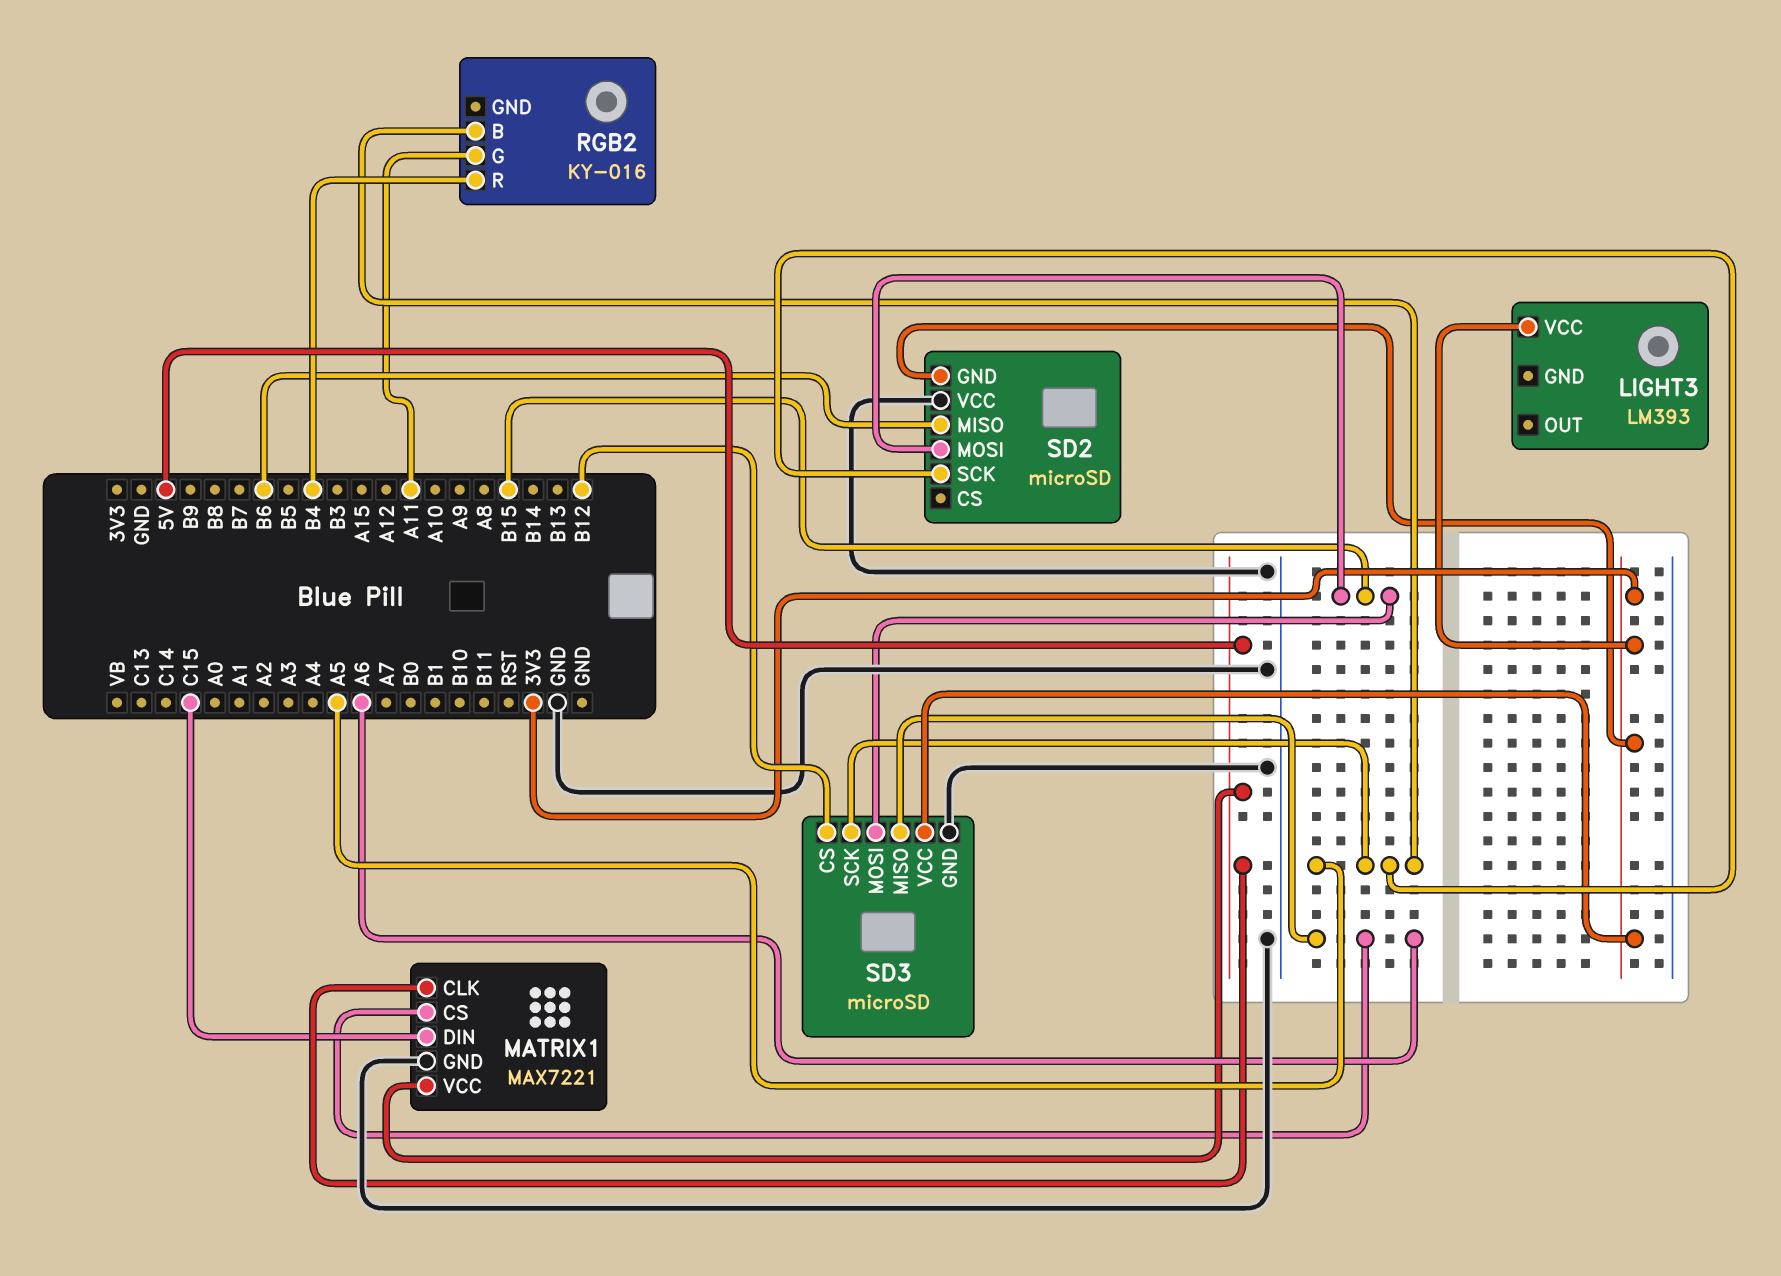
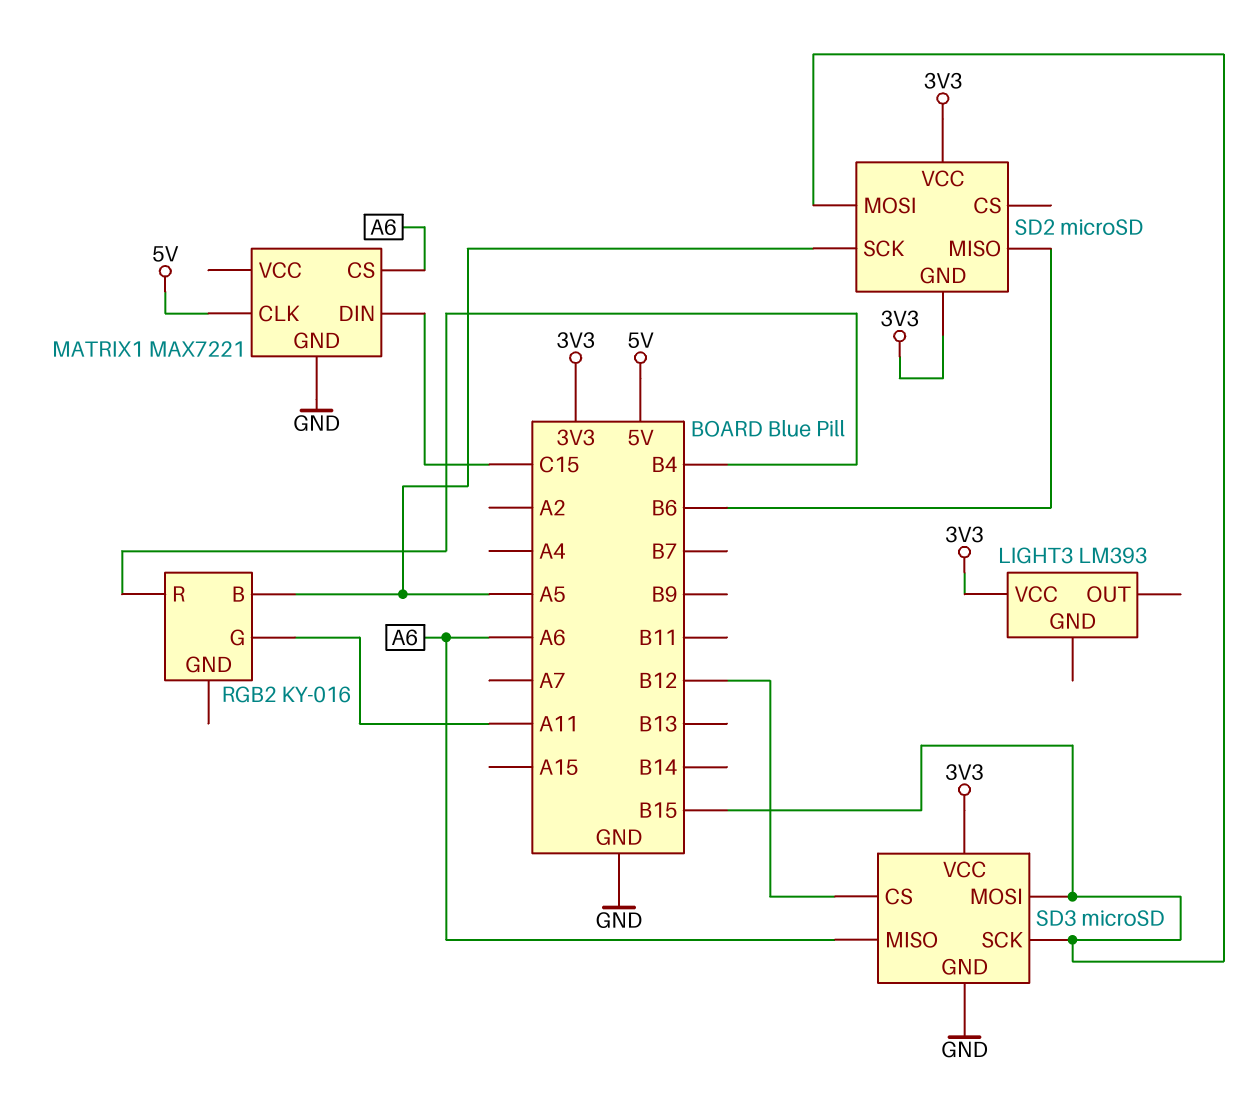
MATRIX1 pin VCC: 5V -> none
SD2 pin VCC: GND -> 3V3
SD3 pin SCK: A5 -> B15

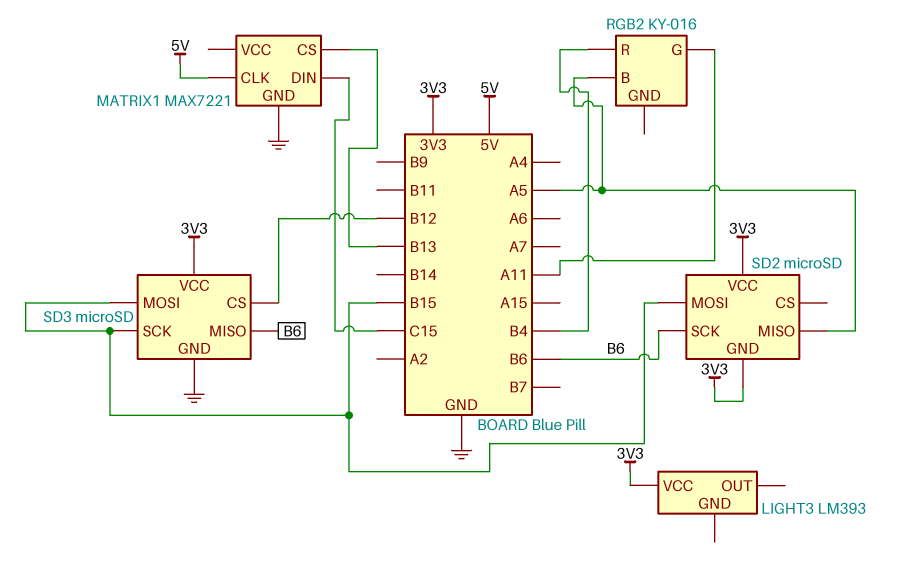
MATRIX1 pin CS: A6 -> B13
SD2 pin MISO: B6 -> A5
SD2 pin SCK: A5 -> B6
SD3 pin MISO: A6 -> B6

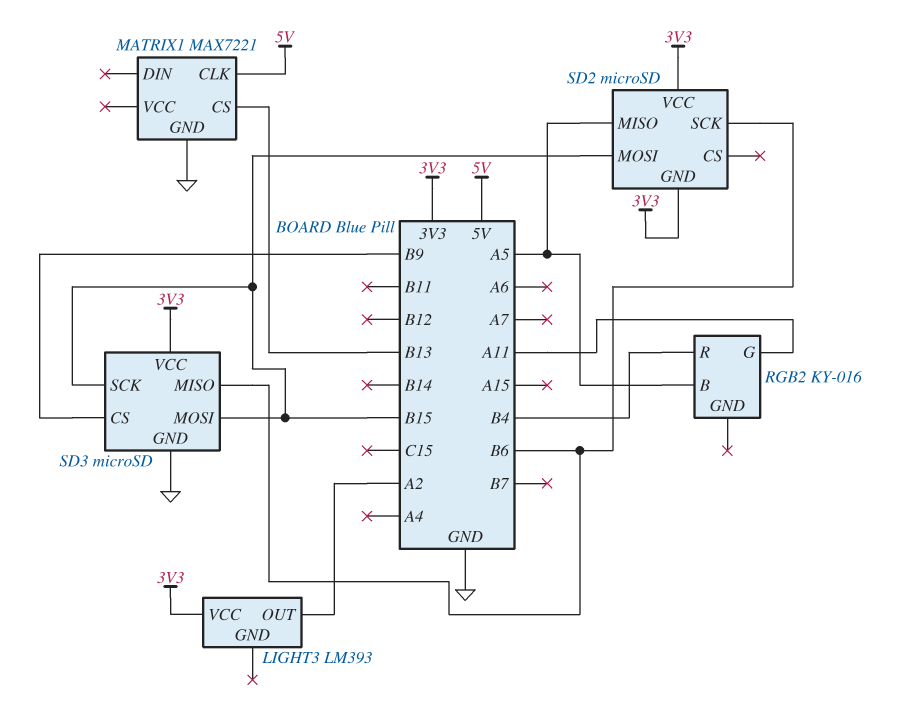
LIGHT3 pin OUT: none -> A2
MATRIX1 pin DIN: C15 -> none
SD3 pin CS: B12 -> B9

